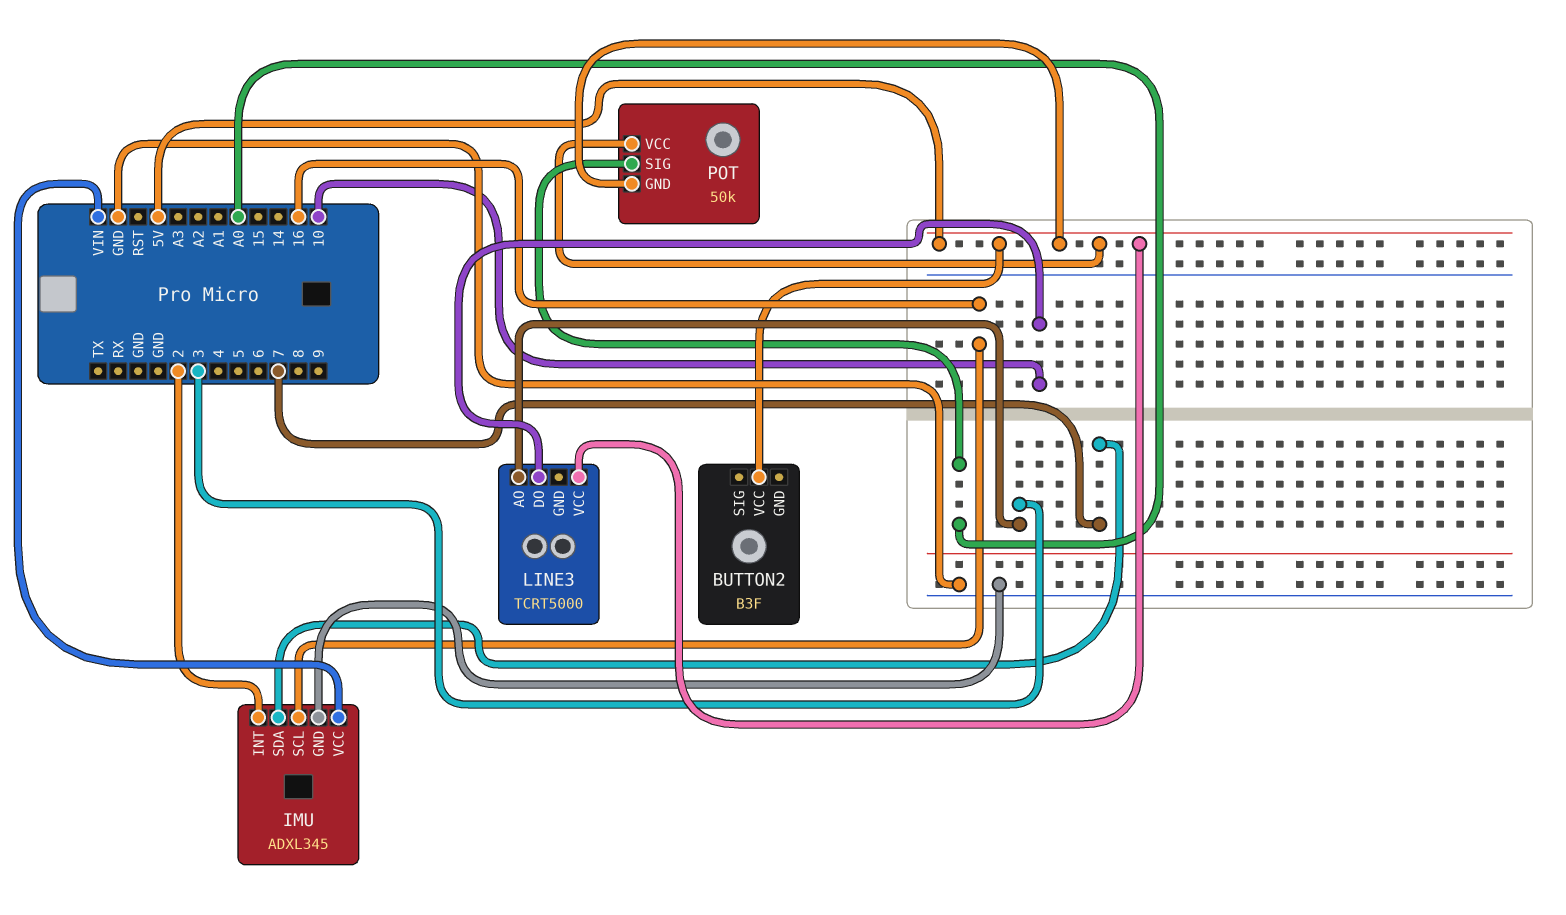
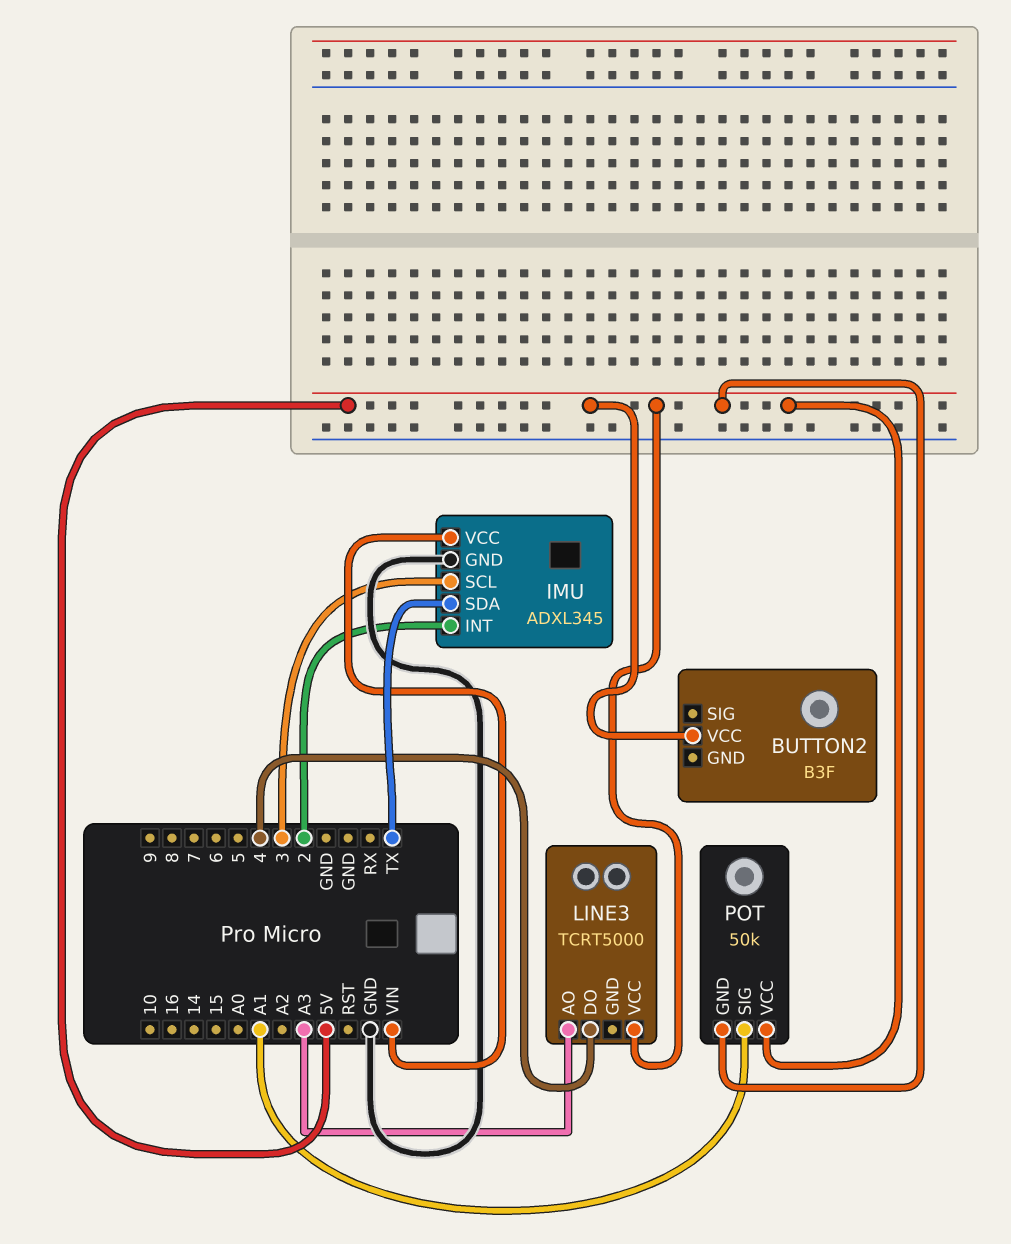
IMU pin SCL: 16 -> 3
IMU pin SDA: 7 -> TX
LINE3 pin AO: 3 -> A3
LINE3 pin DO: 10 -> 4
POT pin SIG: A0 -> A1

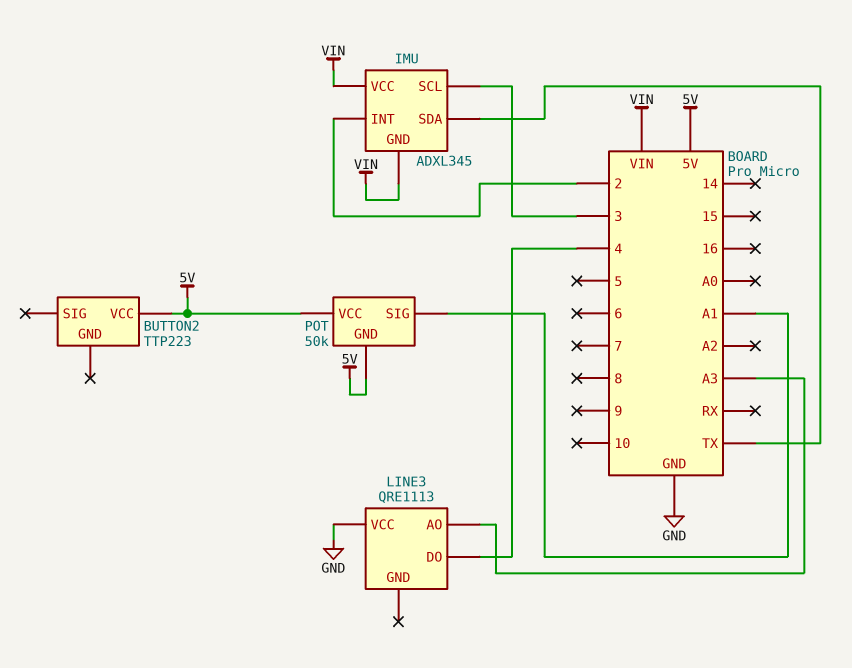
BUTTON2: B3F -> TTP223
IMU pin GND: GND -> VIN
LINE3: TCRT5000 -> QRE1113
LINE3 pin VCC: 5V -> GND

